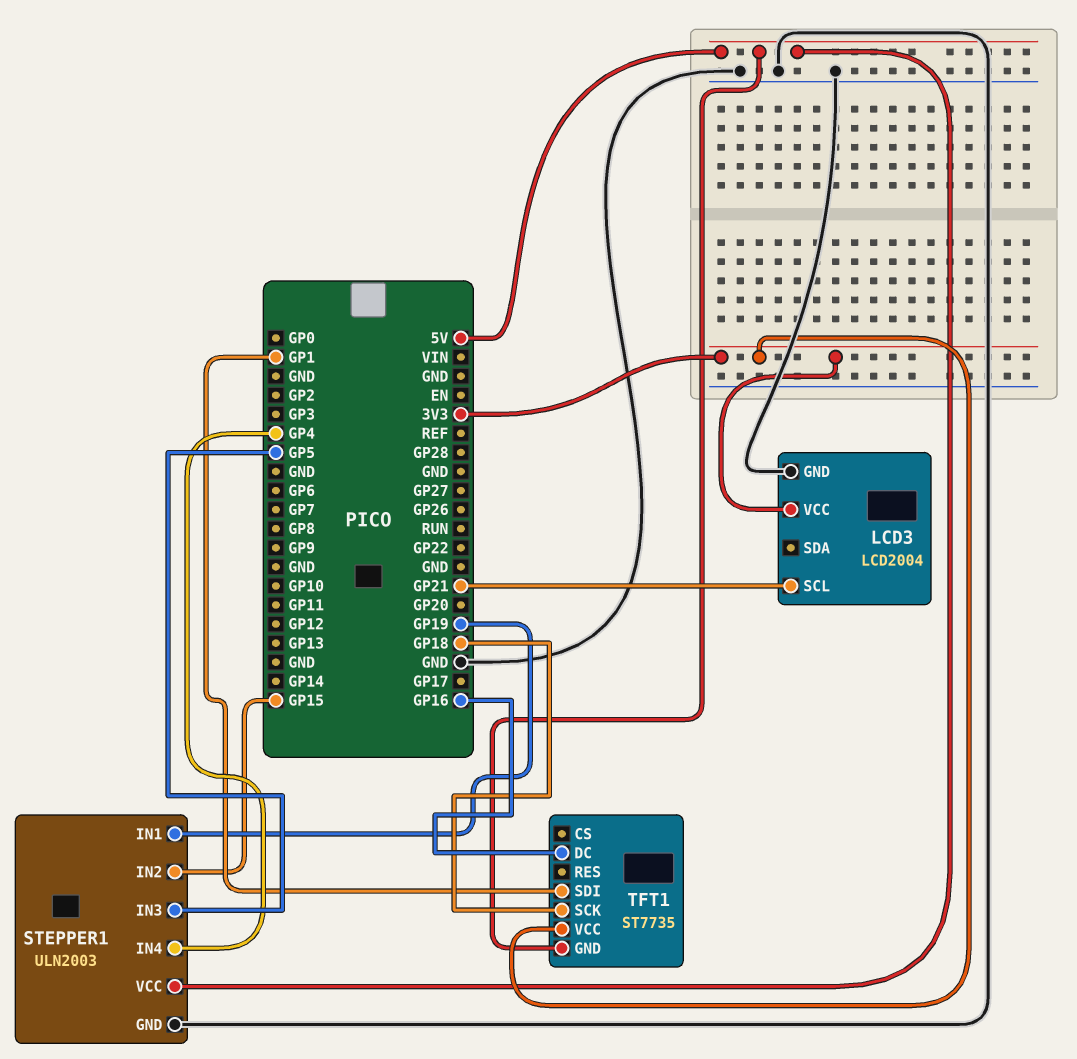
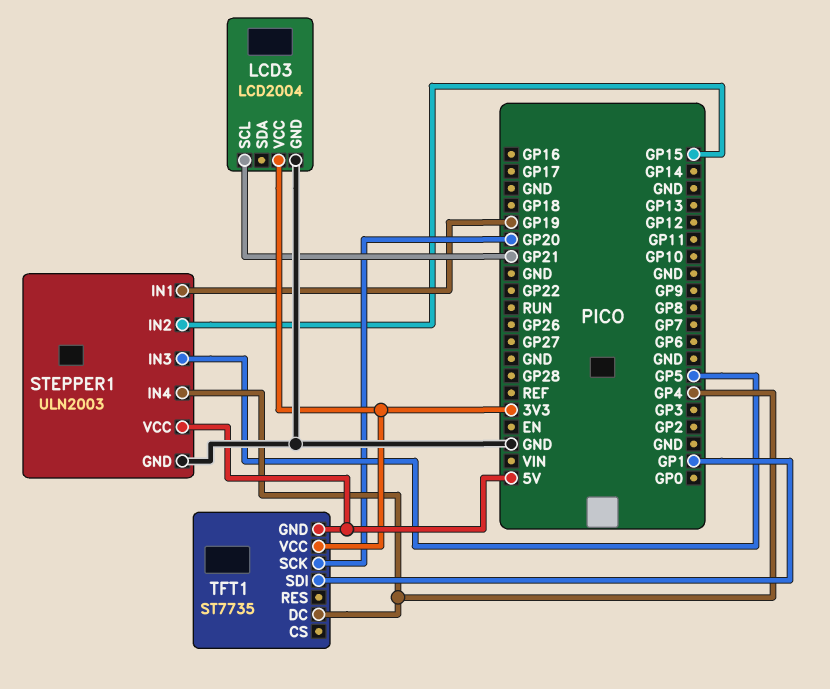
TFT1 pin DC: GP16 -> GP4
TFT1 pin SCK: GP18 -> GP20

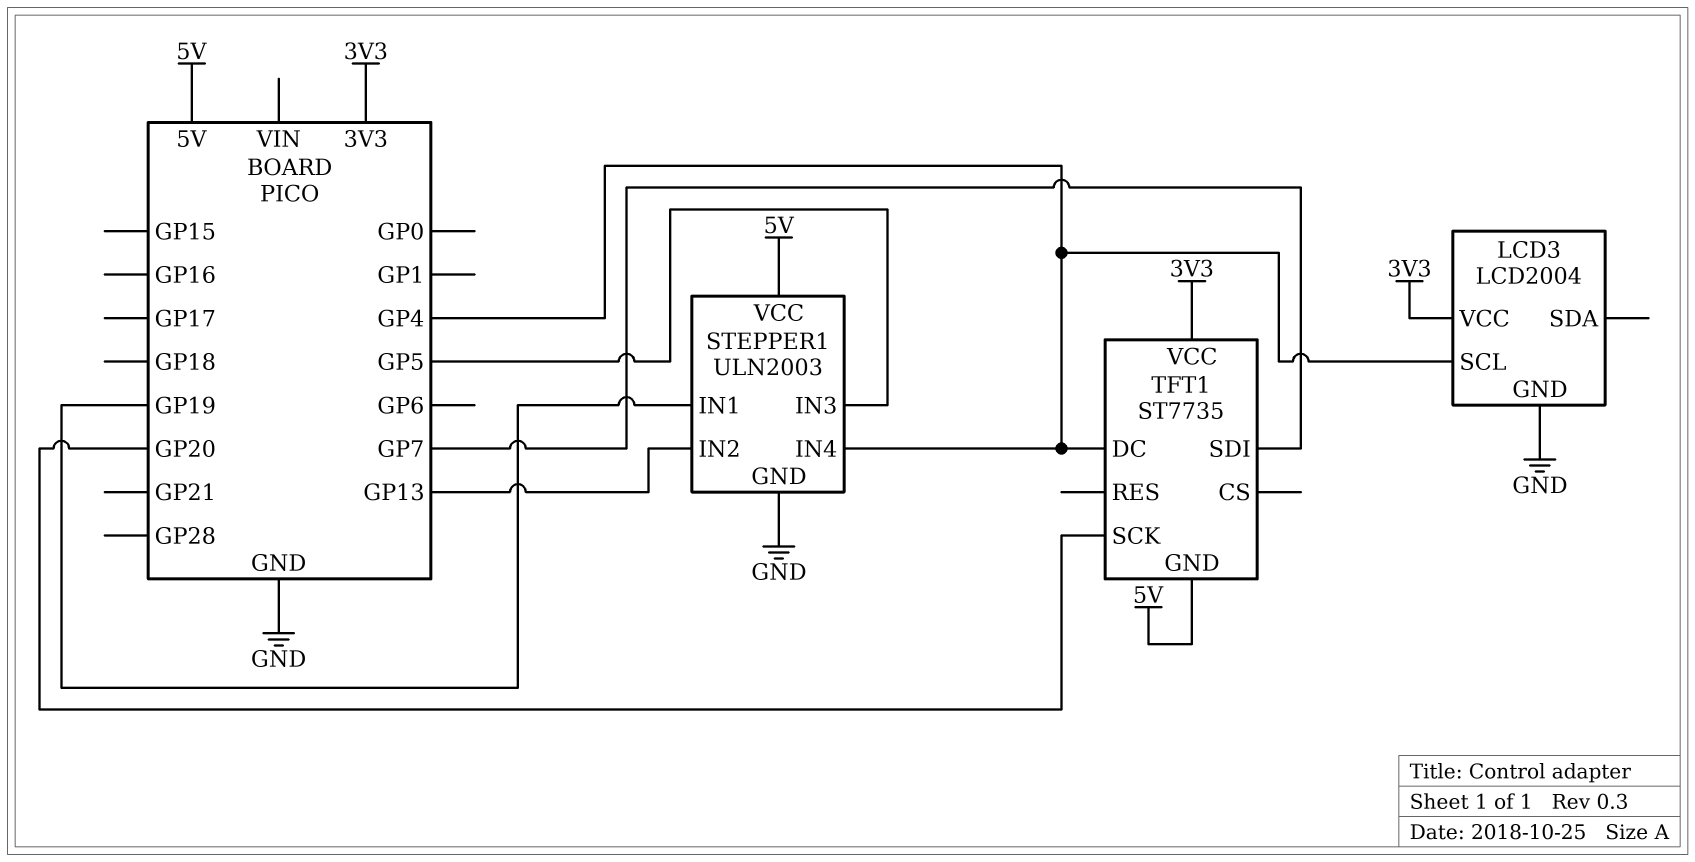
LCD3 pin SCL: GP21 -> GP4
STEPPER1 pin IN2: GP15 -> GP13
TFT1 pin SDI: GP1 -> GP7

